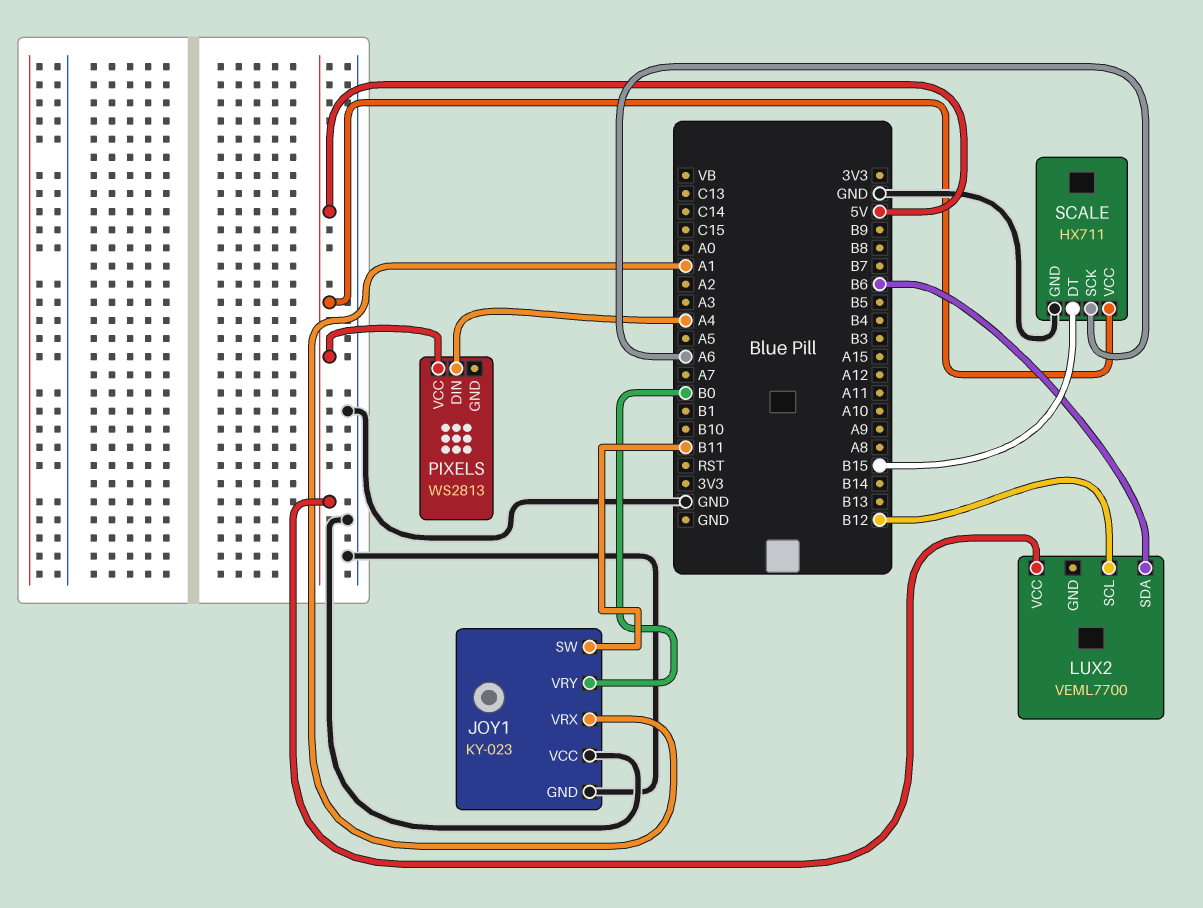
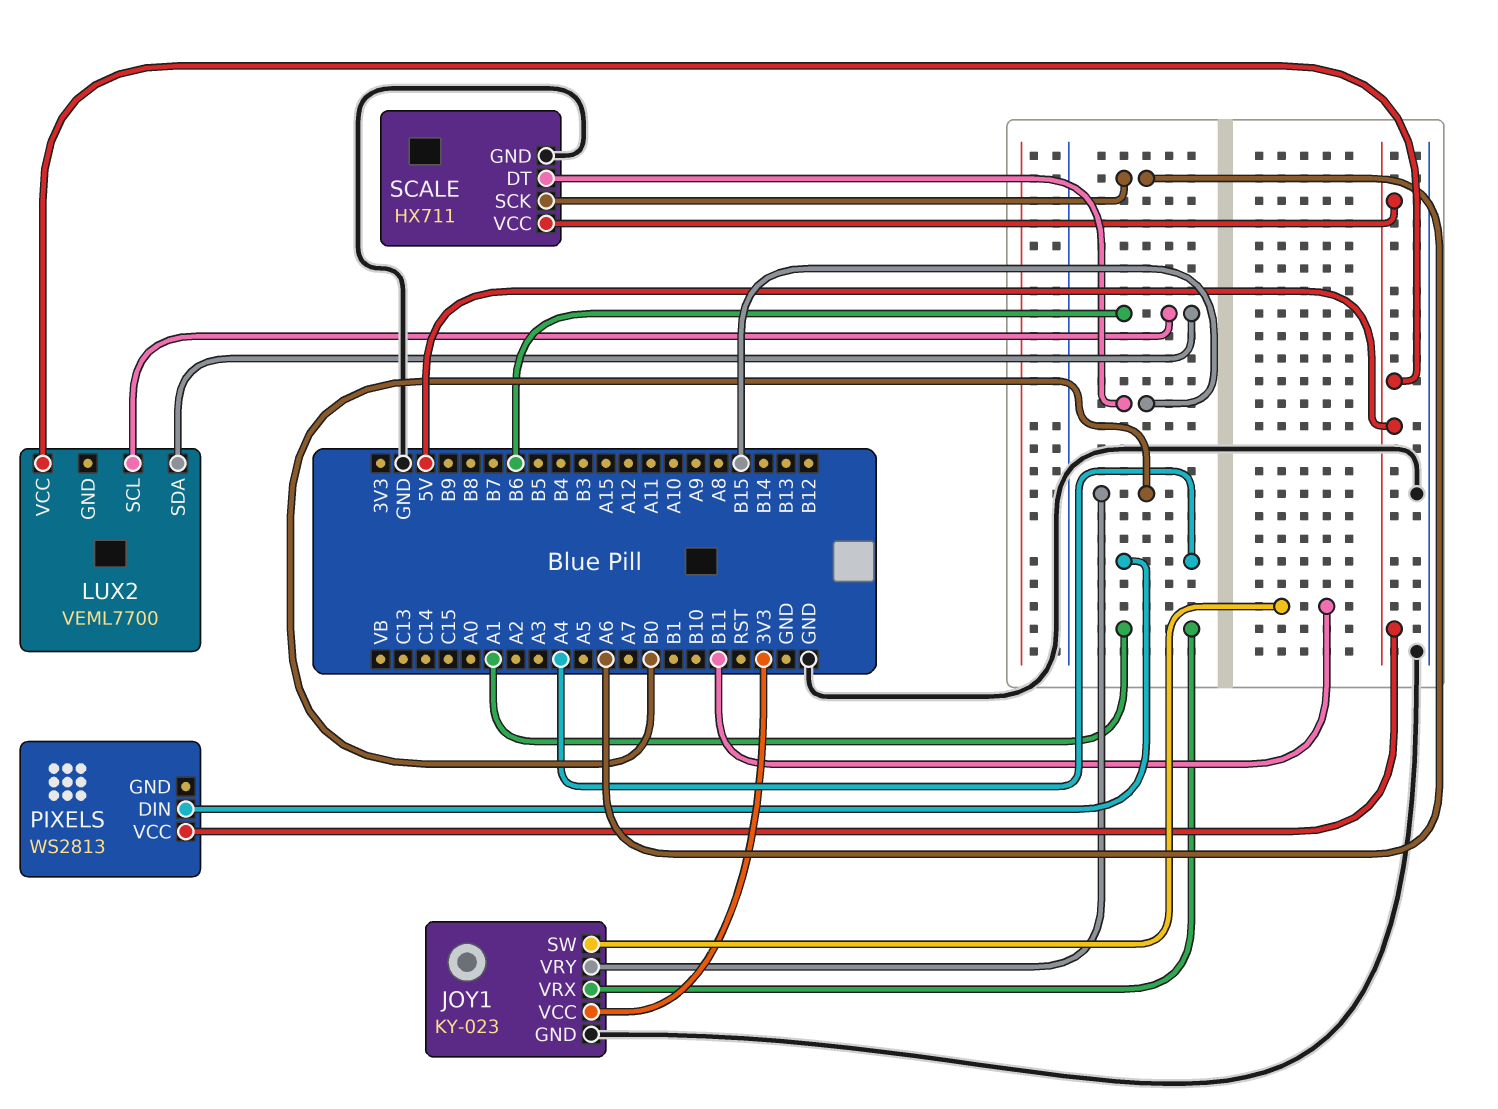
JOY1 pin VCC: GND -> 3V3
LUX2 pin SCL: B12 -> B6

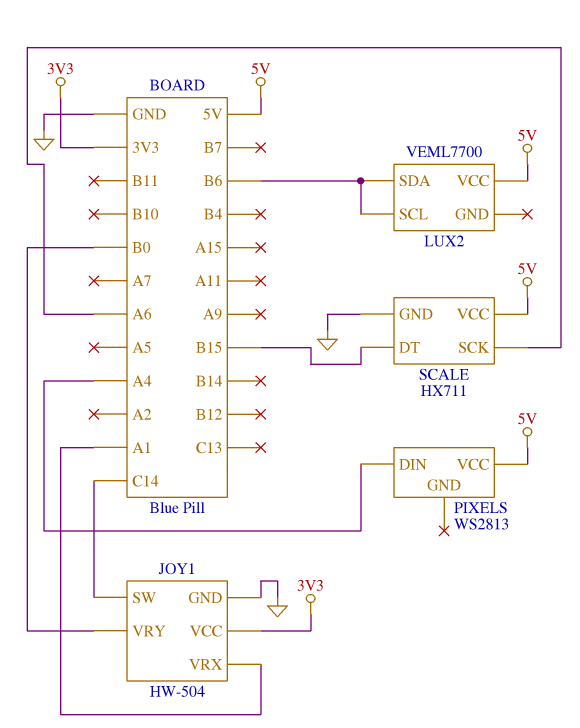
JOY1: KY-023 -> HW-504
JOY1 pin SW: B11 -> C14

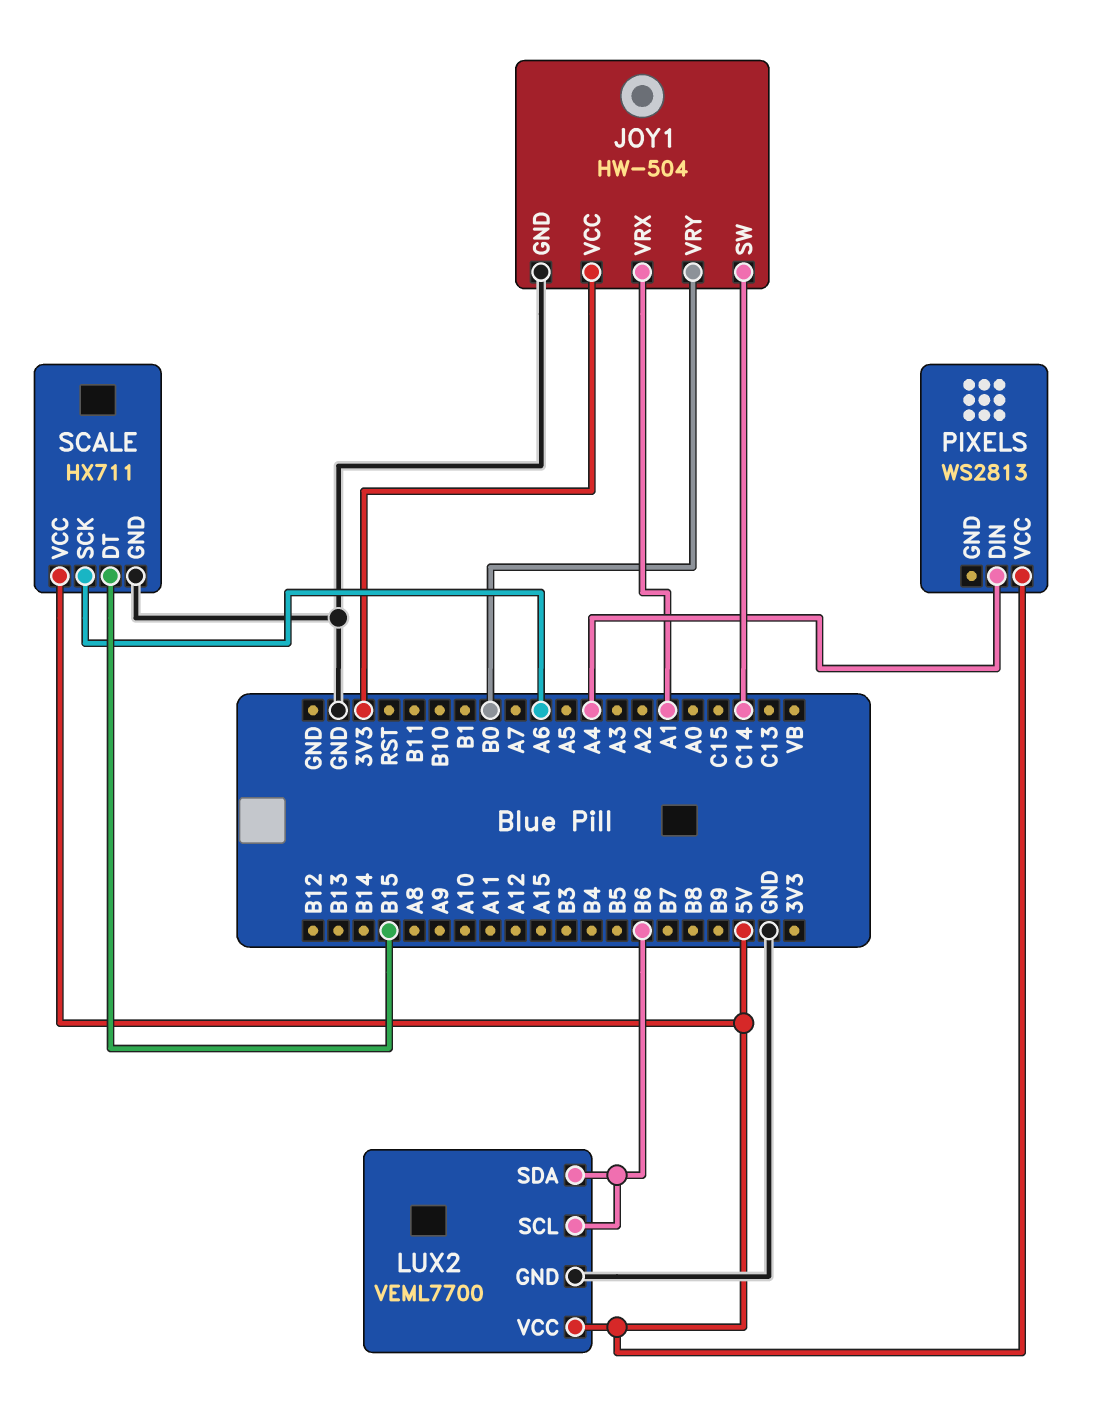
LUX2 pin GND: none -> GND

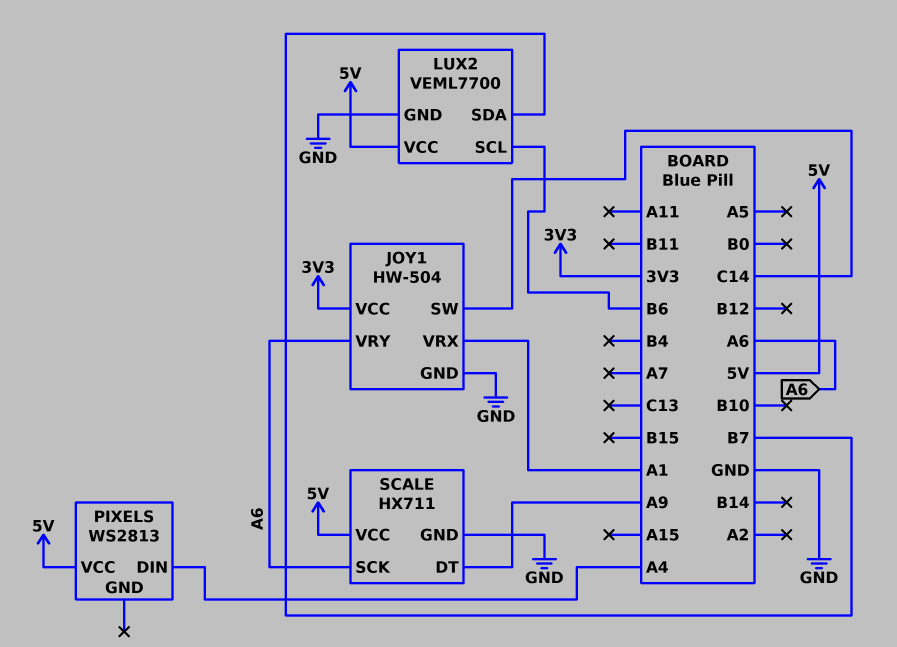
JOY1 pin VRY: B0 -> A6
LUX2 pin SDA: B6 -> B7
SCALE pin DT: B15 -> A9

